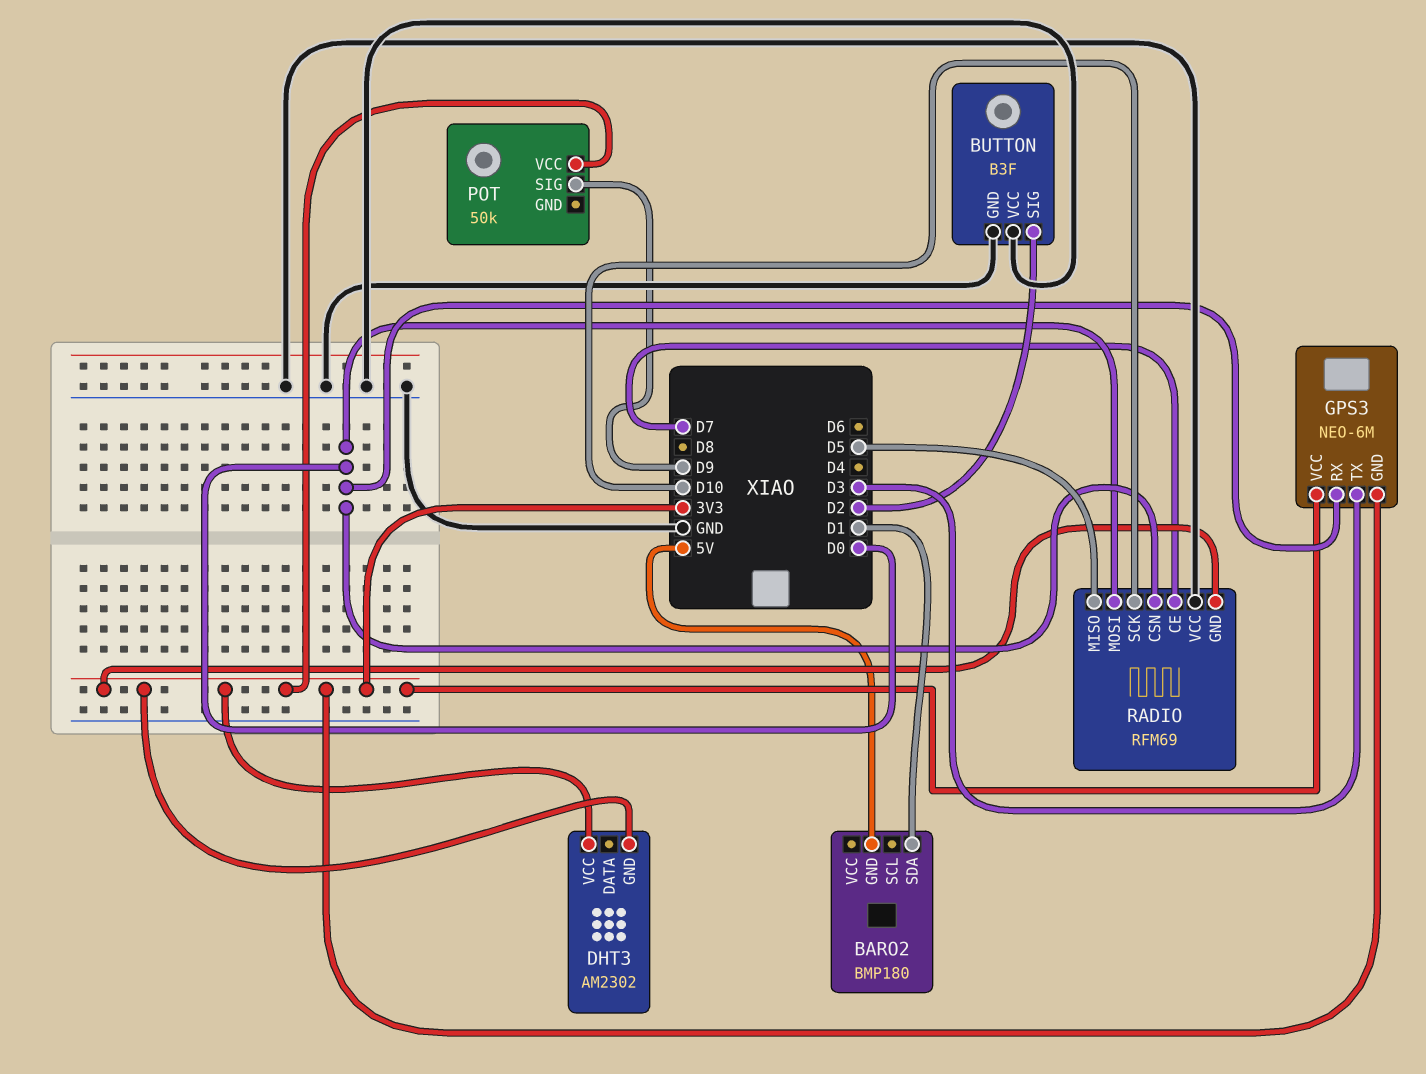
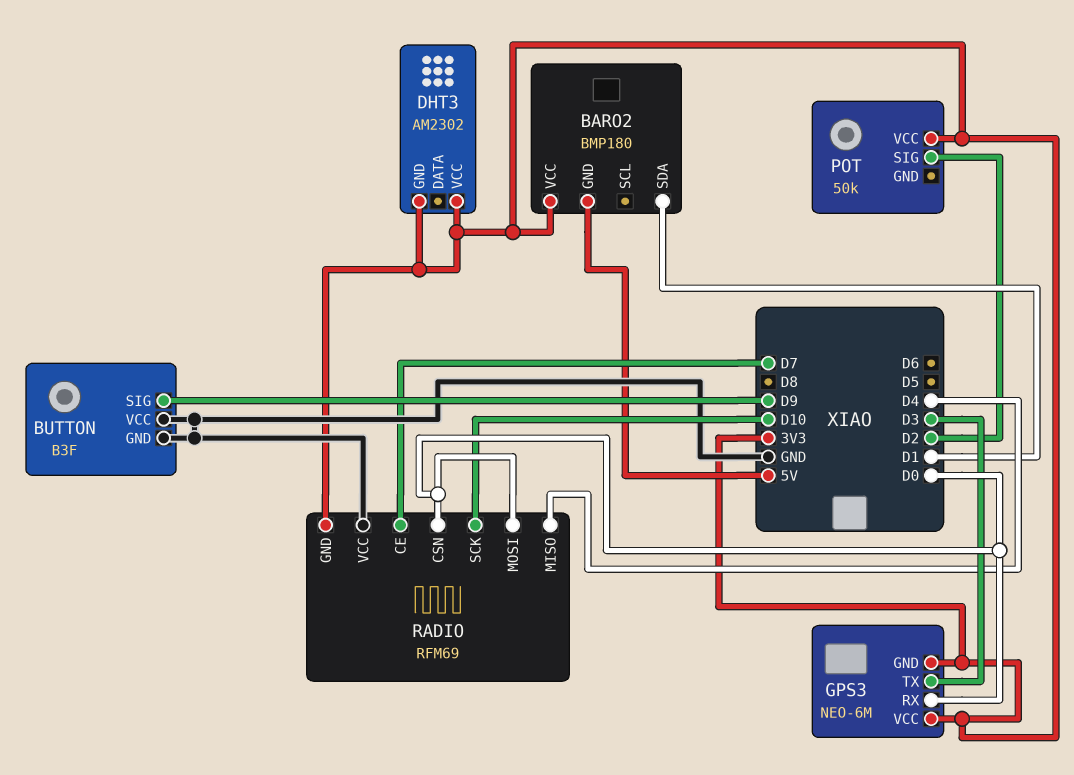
BARO2 pin VCC: none -> 3V3
BUTTON pin SIG: D2 -> D9
POT pin SIG: D9 -> D2
RADIO pin MISO: D5 -> D4

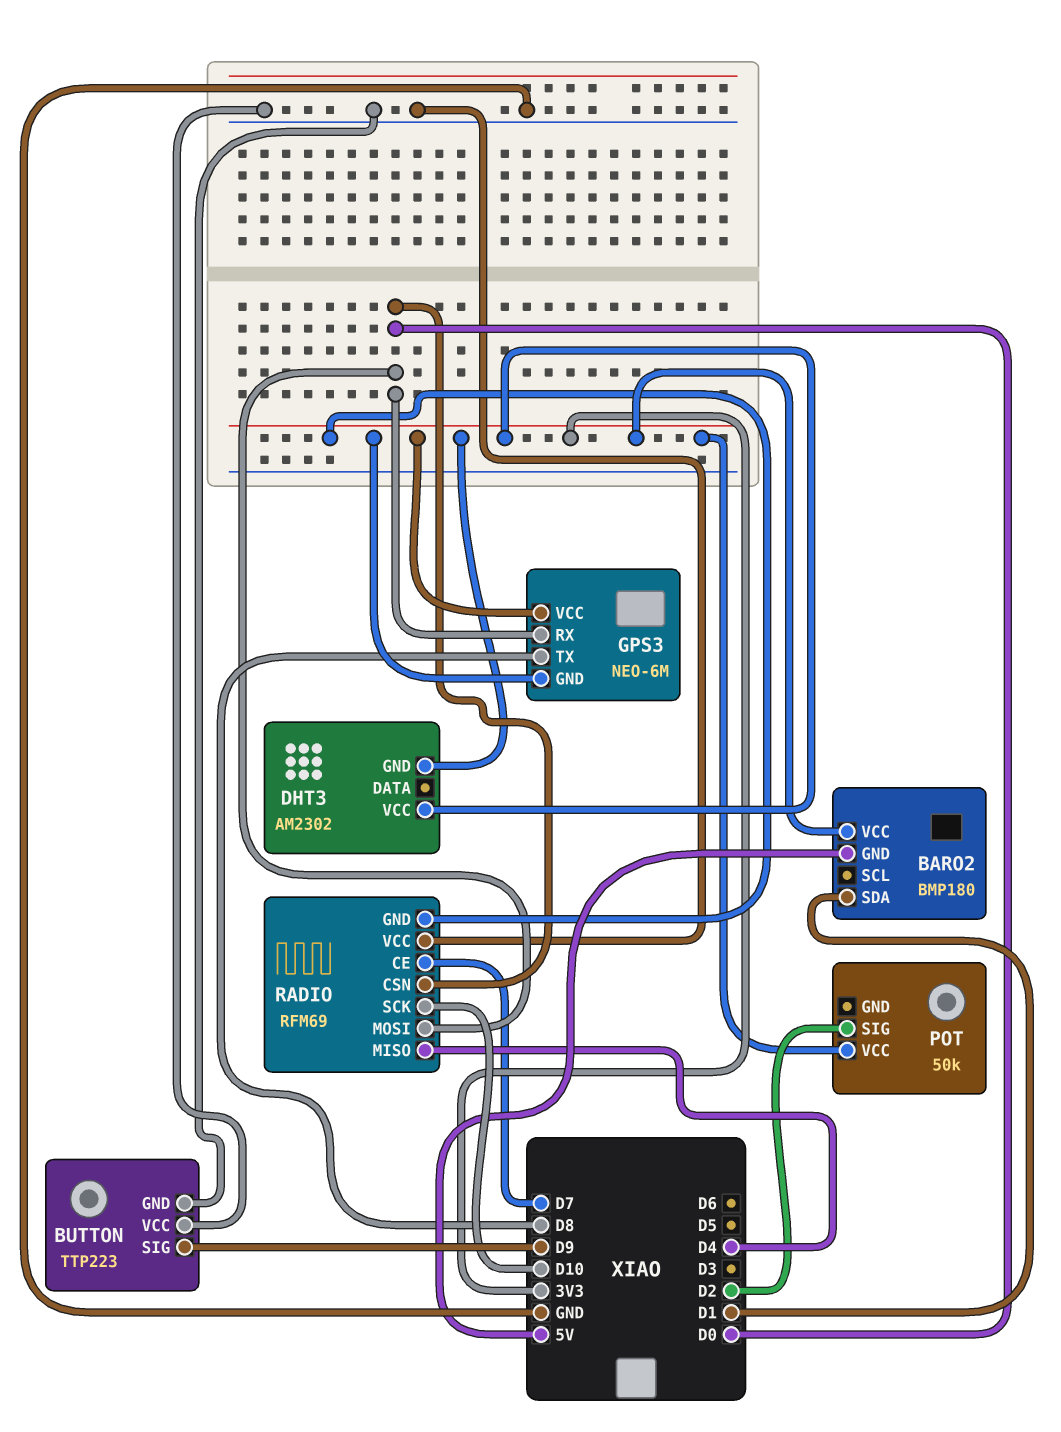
BUTTON: B3F -> TTP223
GPS3 pin TX: D3 -> D8

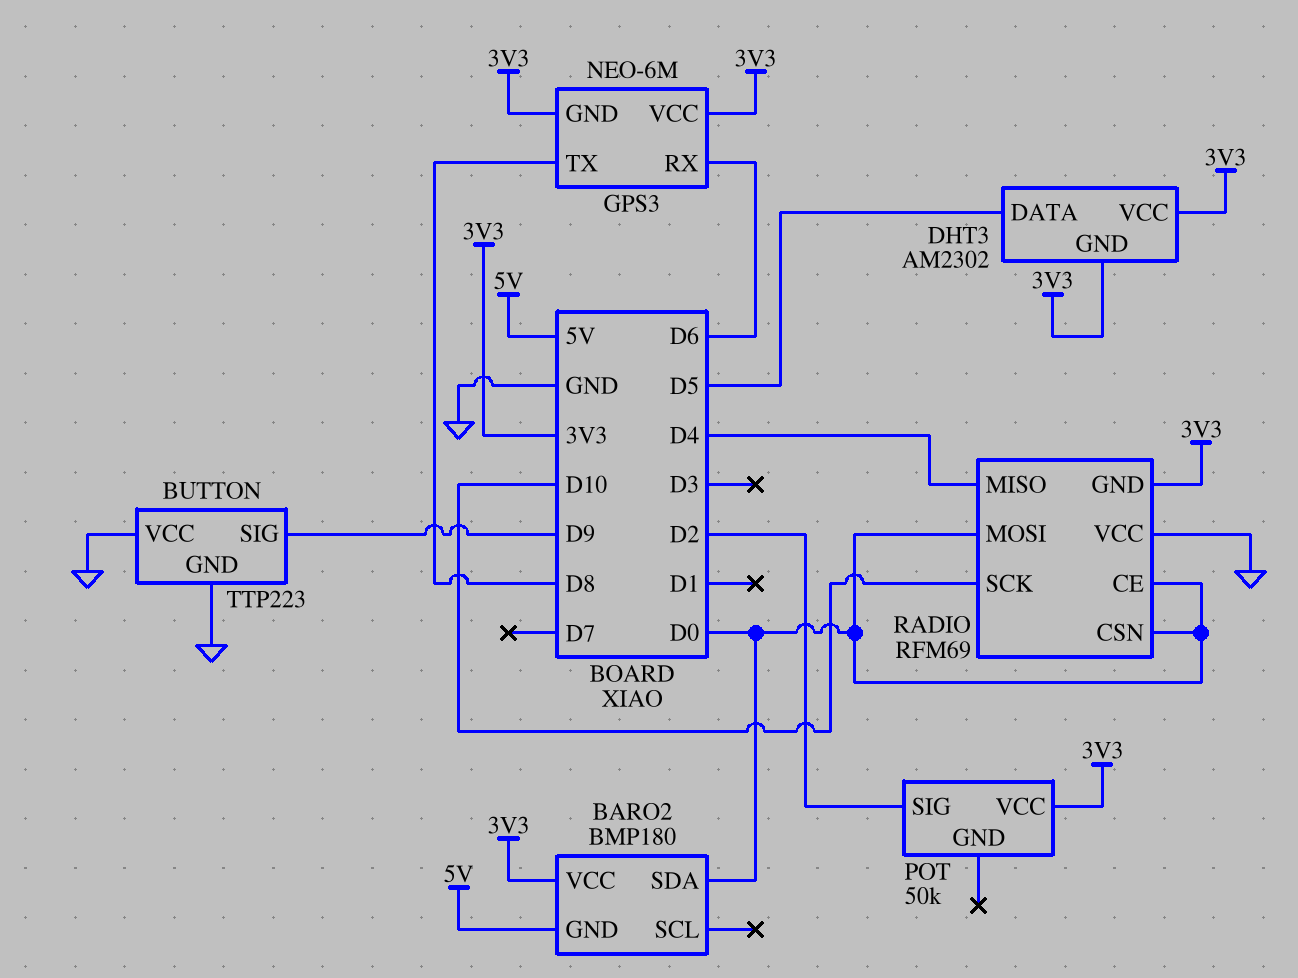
BARO2 pin SDA: D1 -> D0
DHT3 pin DATA: none -> D5
GPS3 pin RX: D0 -> D6
RADIO pin CE: D7 -> D0

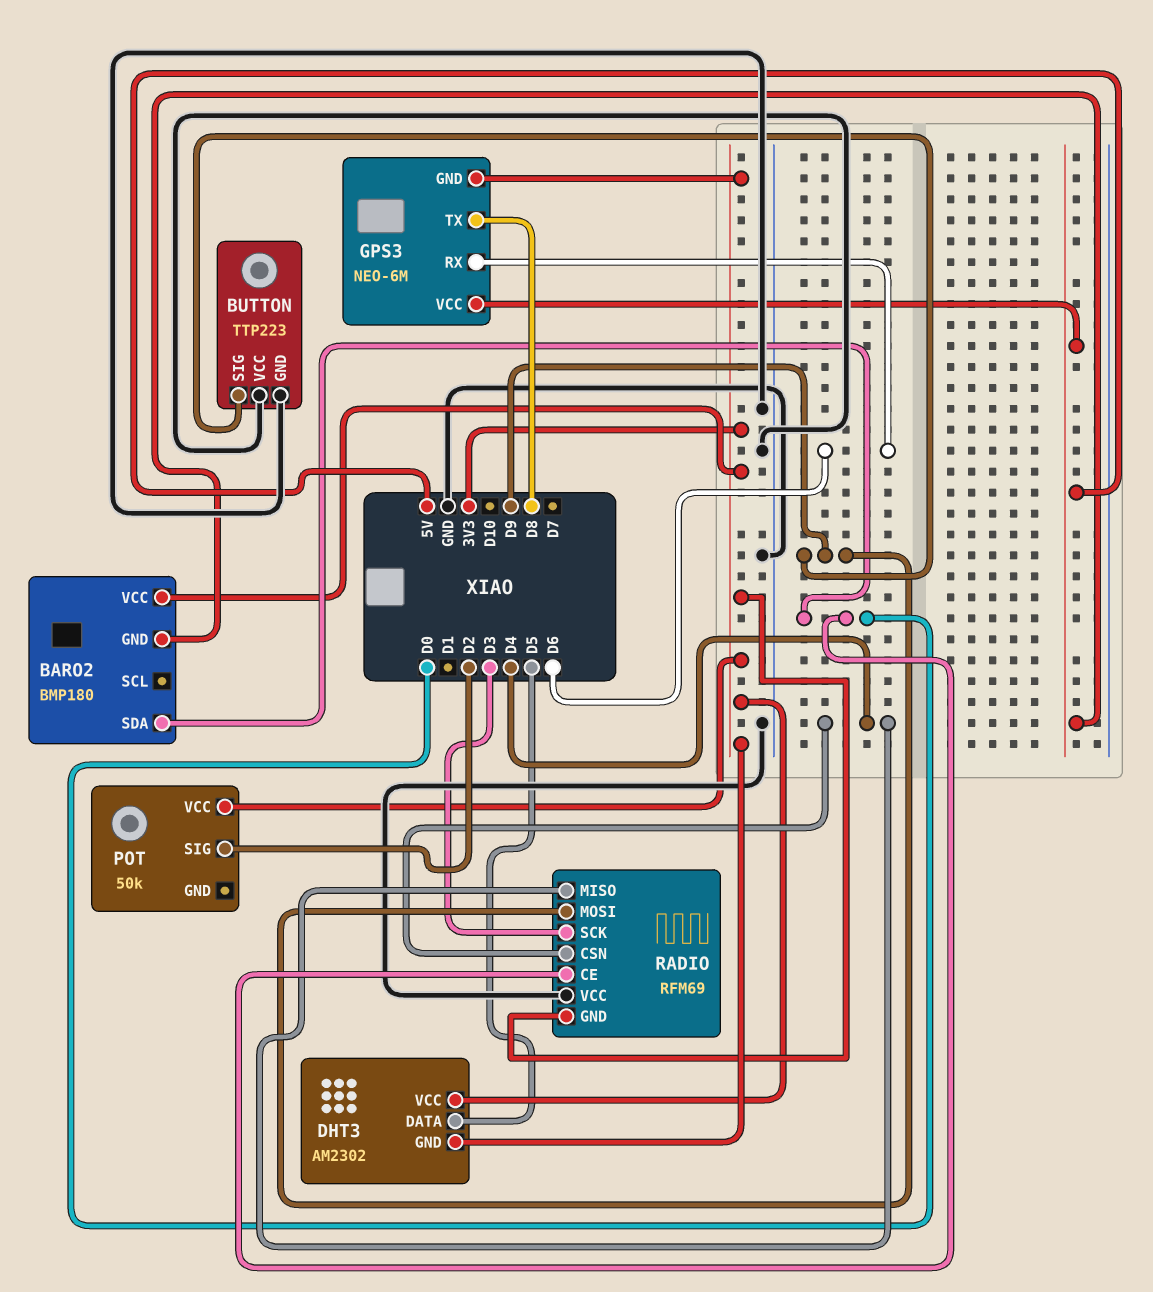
GPS3 pin VCC: 3V3 -> 5V
RADIO pin CSN: D0 -> D4
RADIO pin MOSI: D0 -> D9
RADIO pin SCK: D10 -> D3

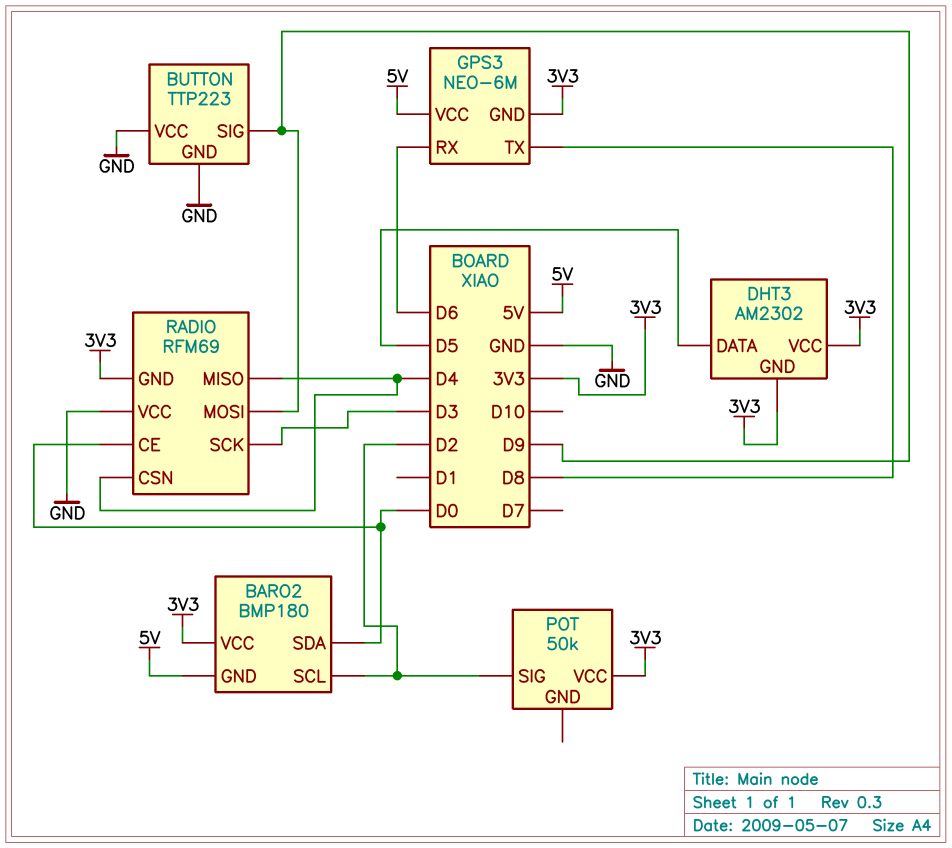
BARO2 pin SCL: none -> D2

